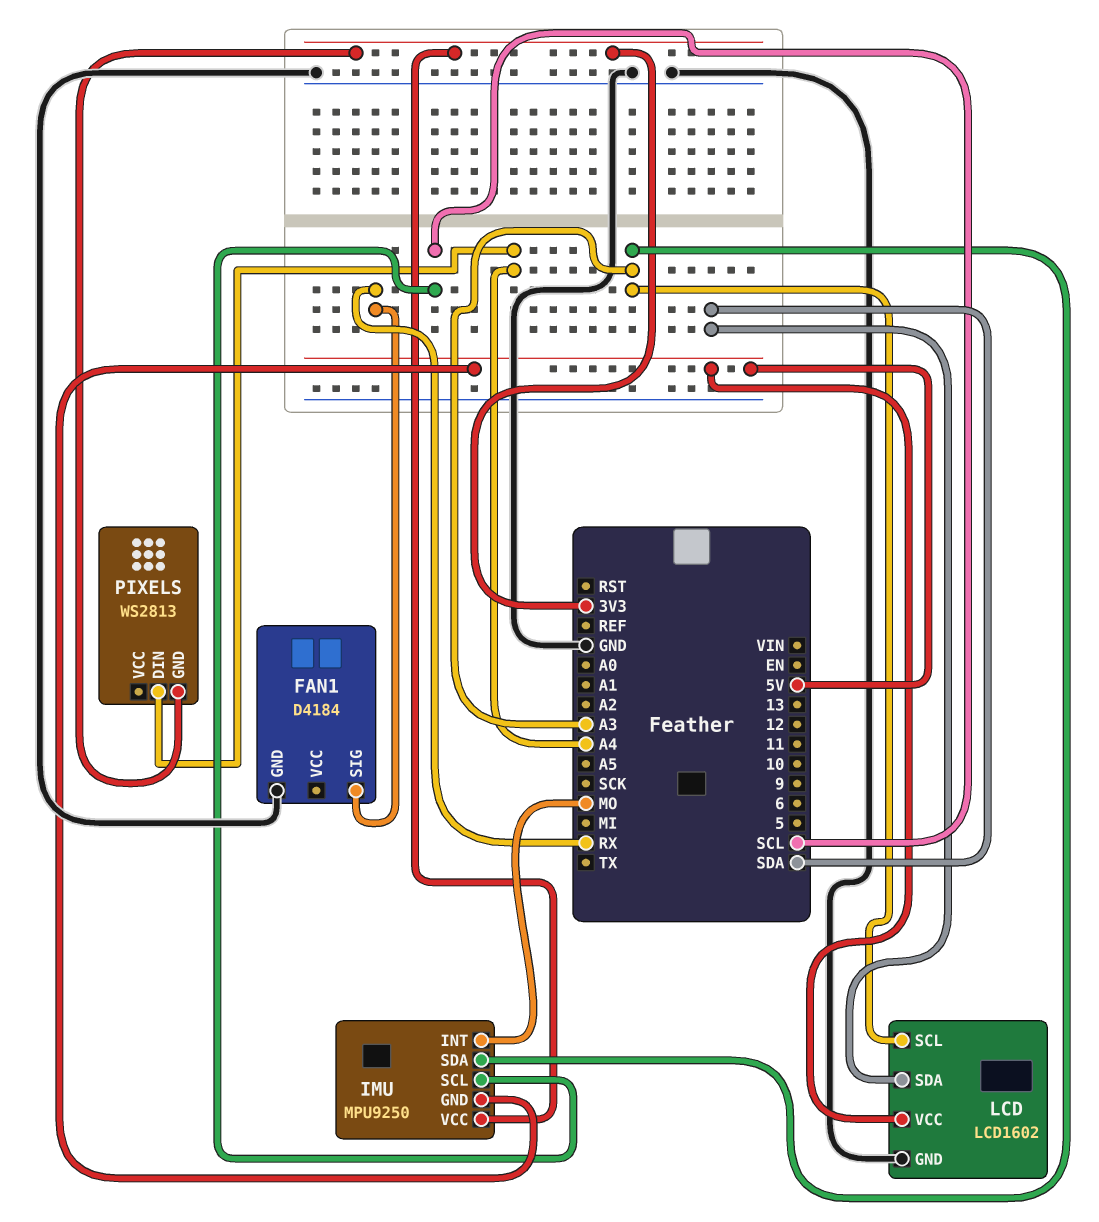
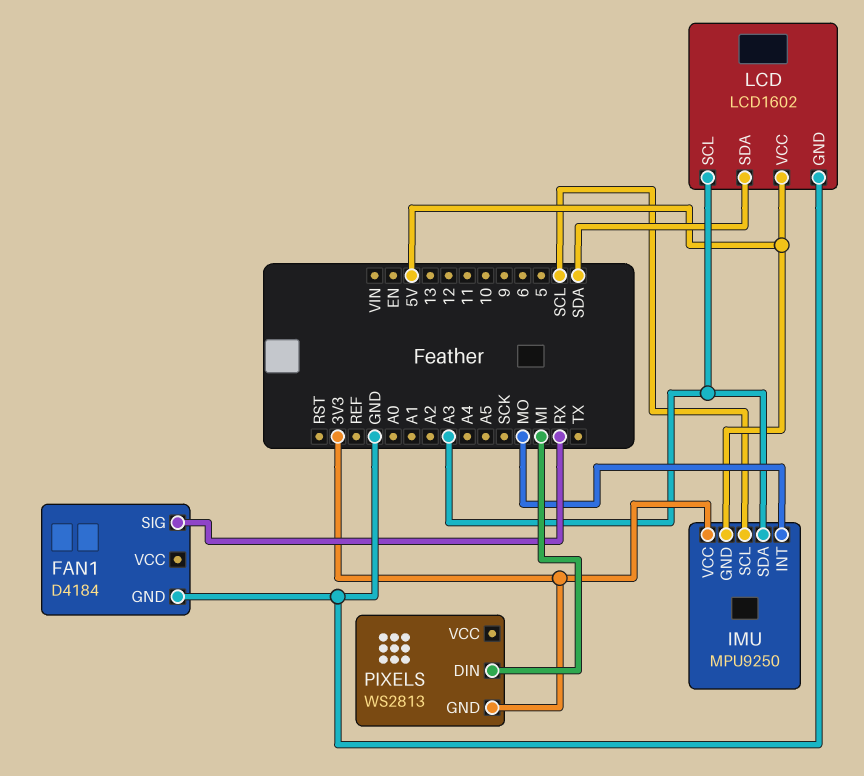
PIXELS pin DIN: A4 -> MI

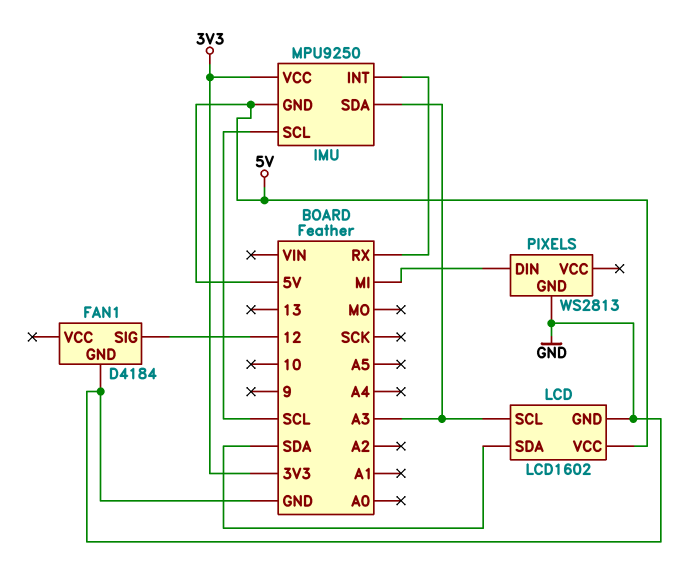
FAN1 pin SIG: RX -> 12
IMU pin INT: MO -> RX
PIXELS pin GND: 3V3 -> GND

